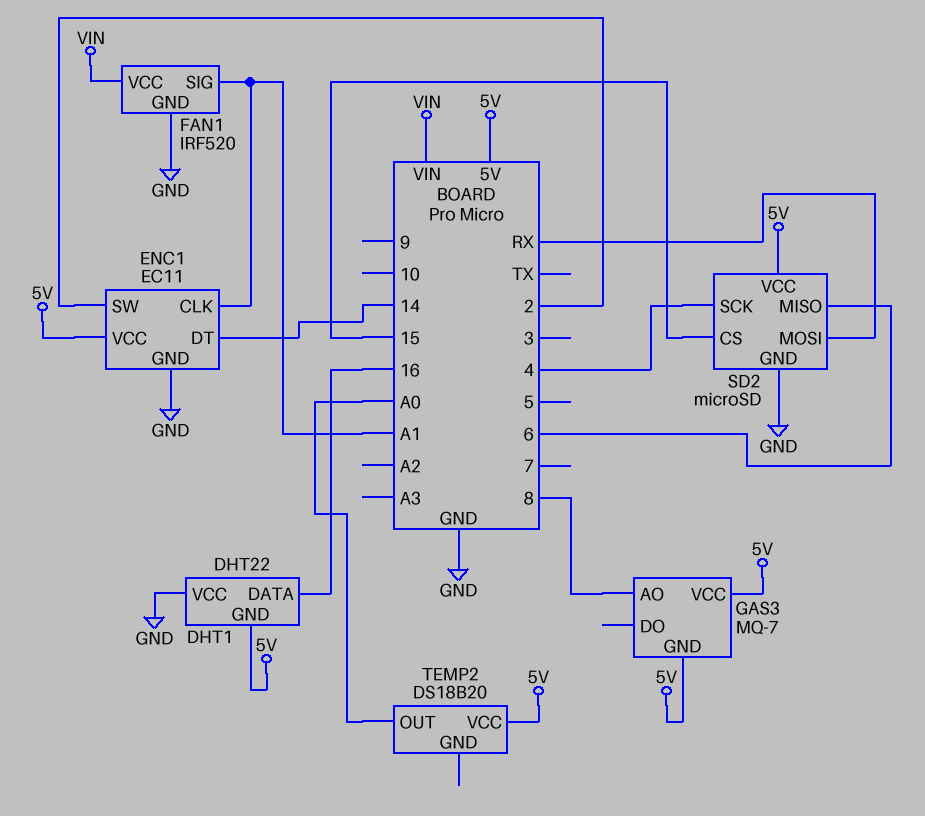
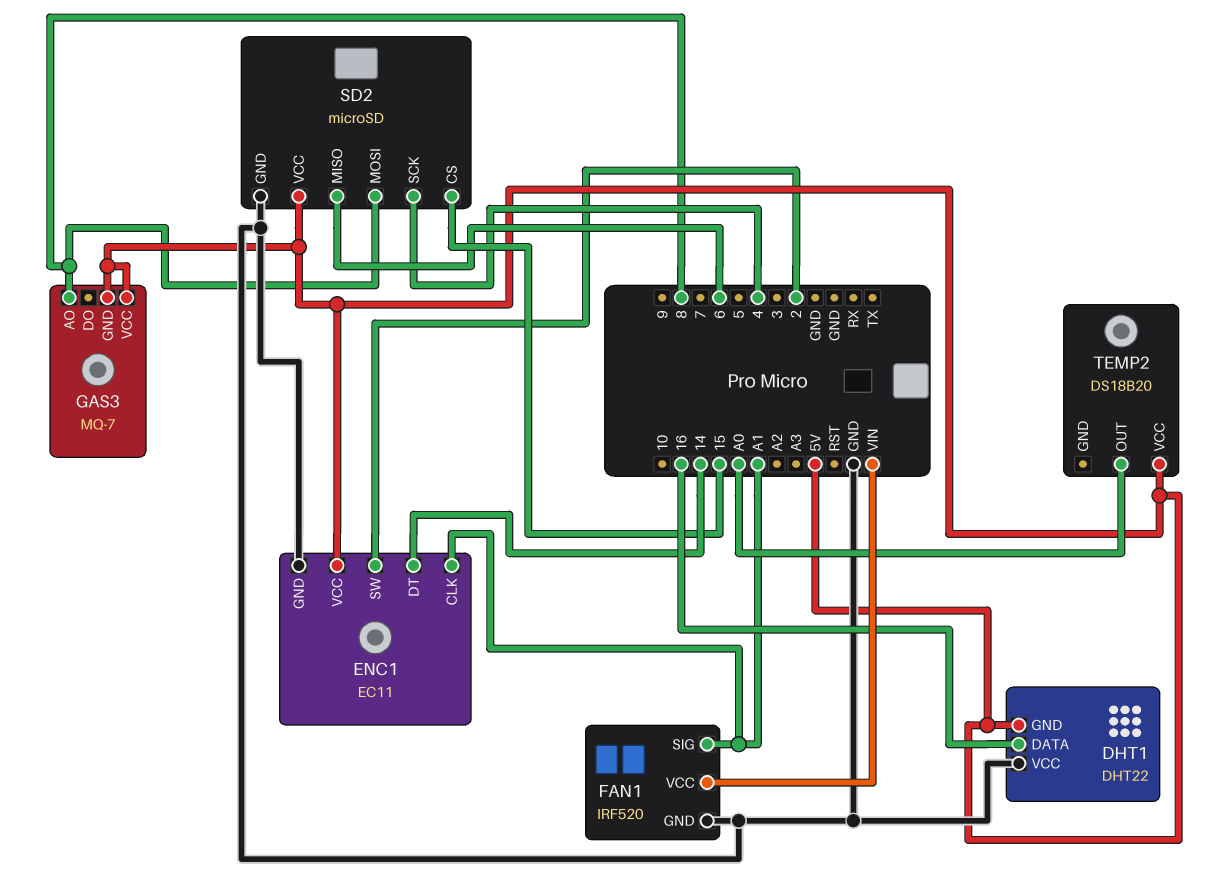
SD2 pin MOSI: RX -> 8

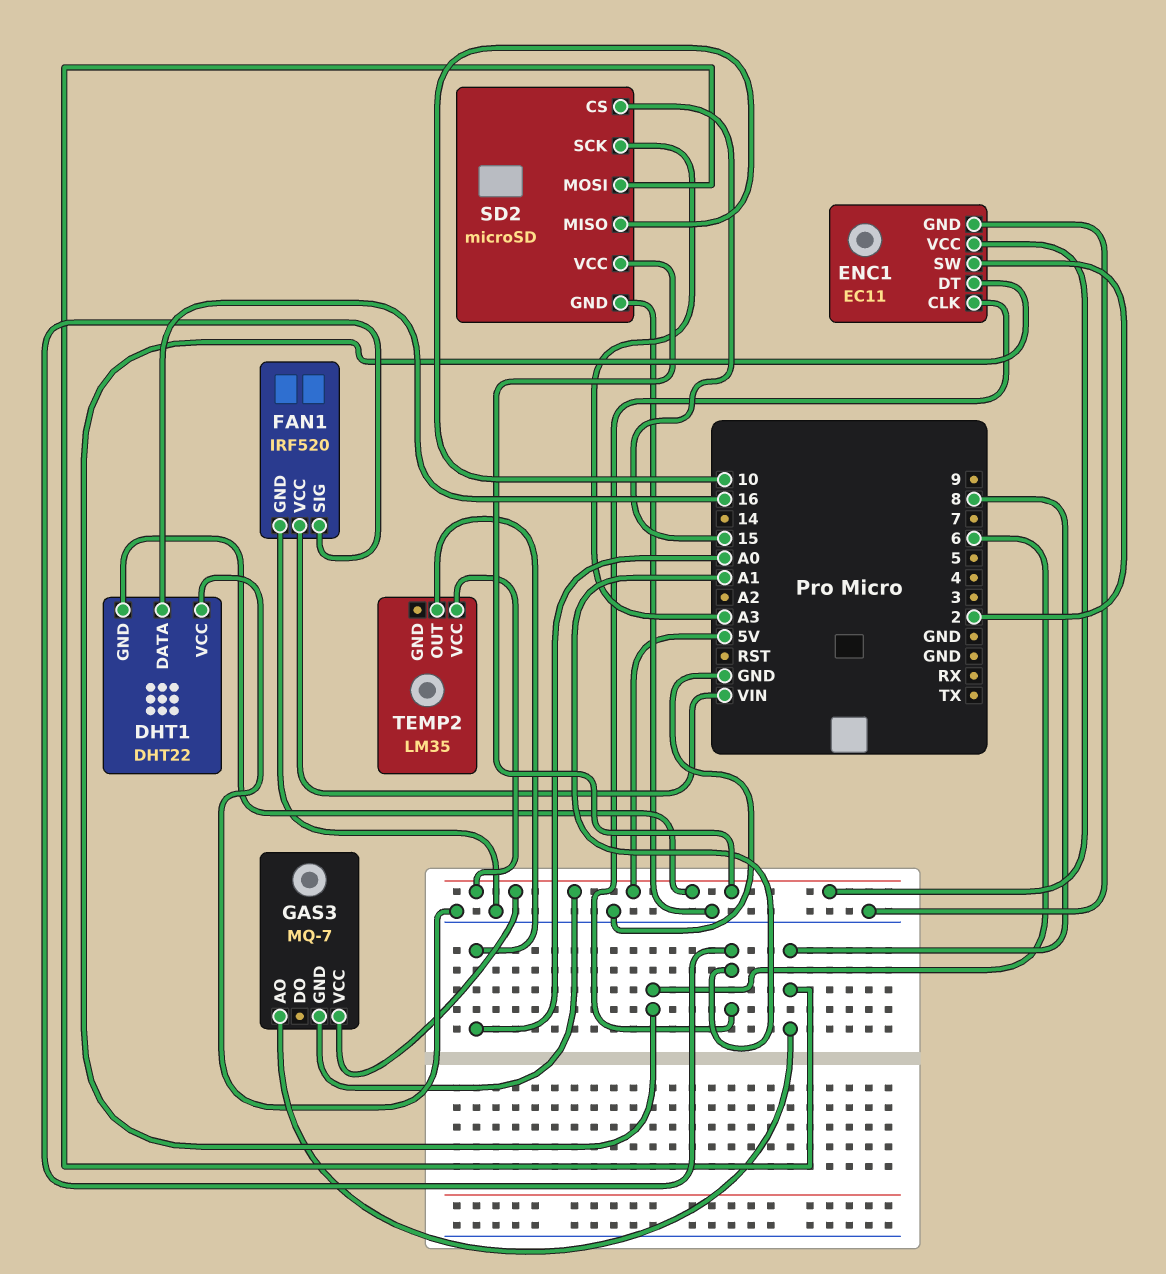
ENC1 pin DT: 14 -> 6
SD2 pin MISO: 6 -> 10
SD2 pin SCK: 4 -> A3
TEMP2: DS18B20 -> LM35

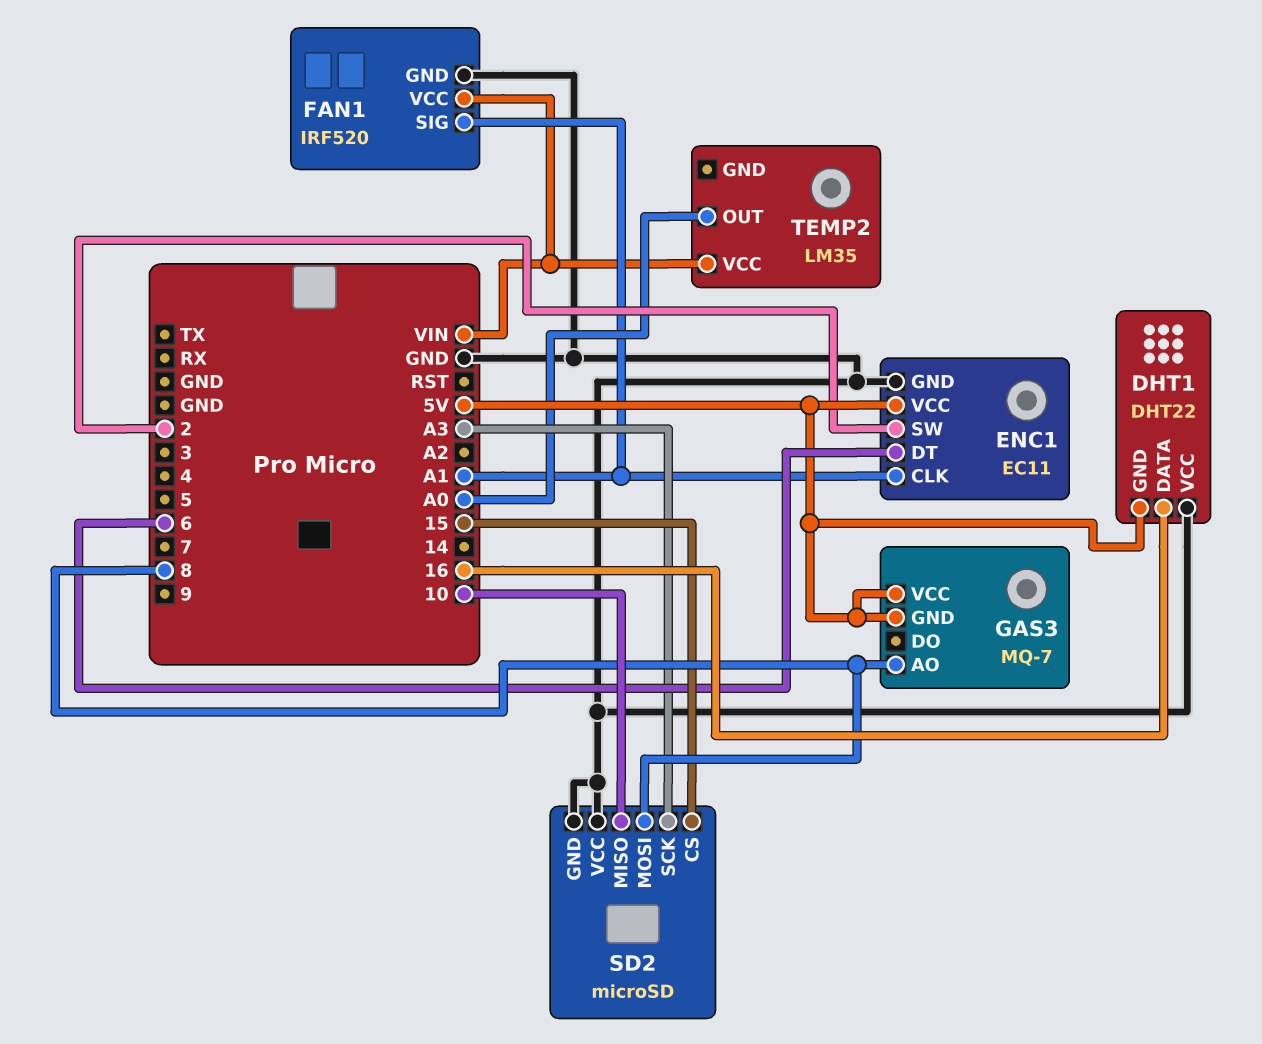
SD2 pin VCC: 5V -> GND
TEMP2 pin VCC: 5V -> VIN

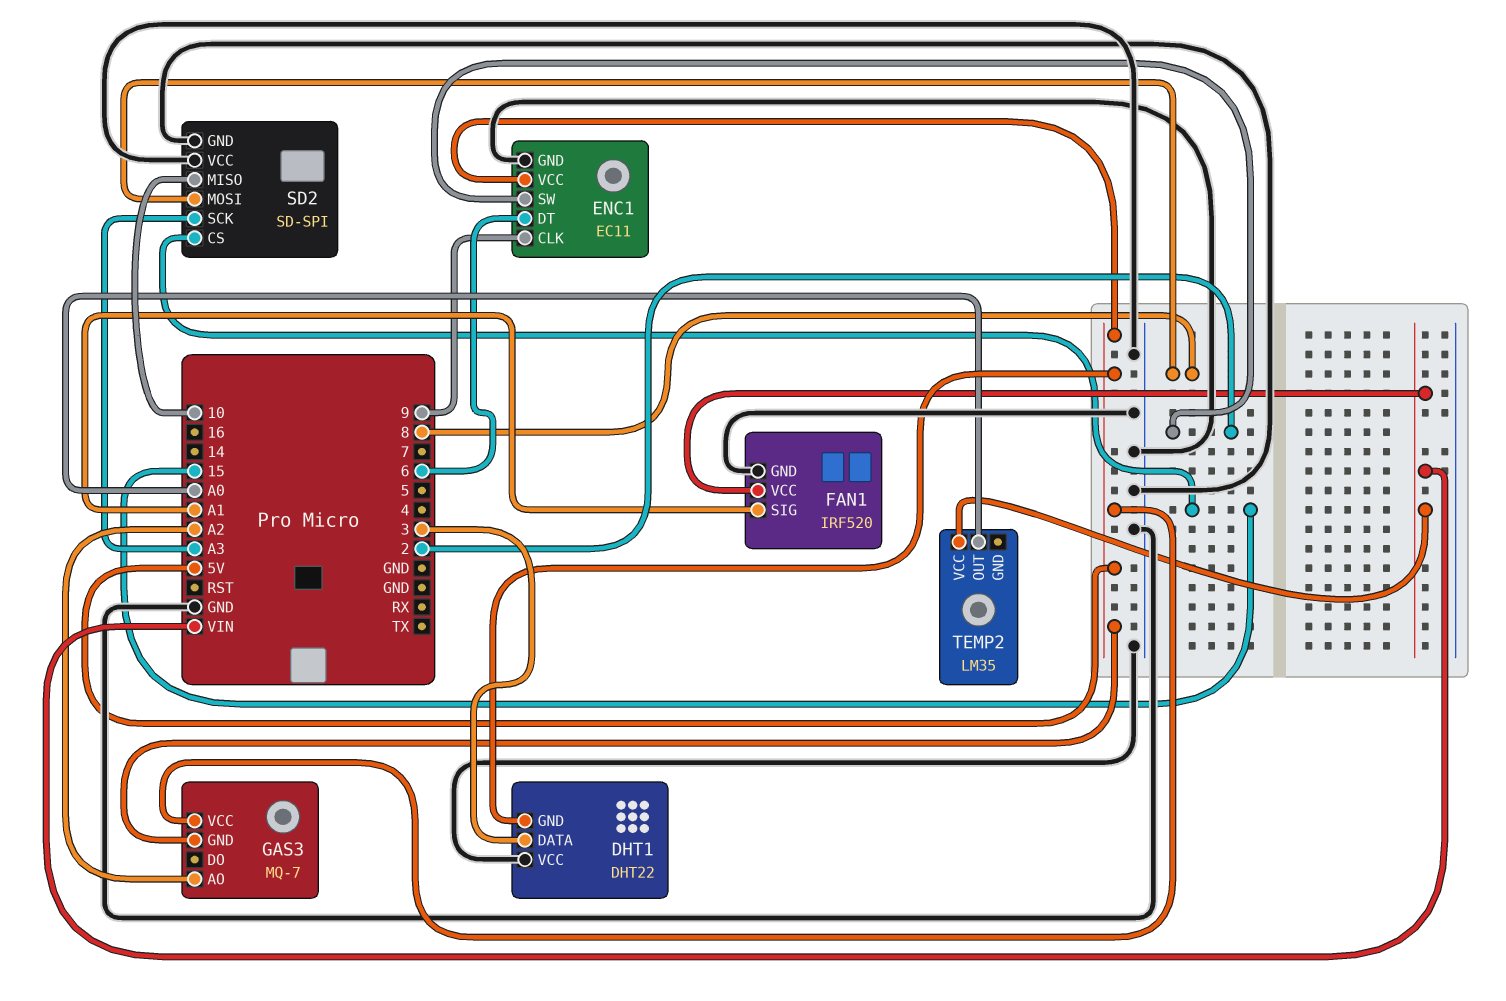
DHT1 pin DATA: 16 -> 3
ENC1 pin CLK: A1 -> 9
GAS3 pin AO: 8 -> A2
SD2: microSD -> SD-SPI

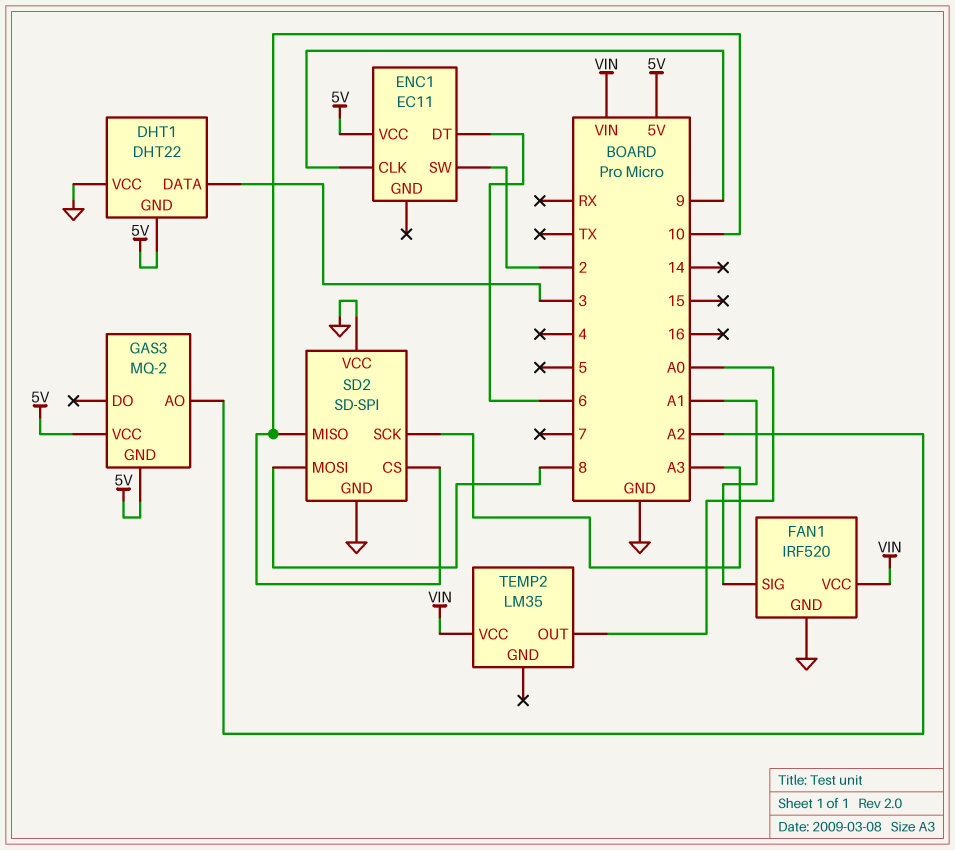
ENC1 pin GND: GND -> none
GAS3: MQ-7 -> MQ-2
SD2 pin CS: 15 -> 10

